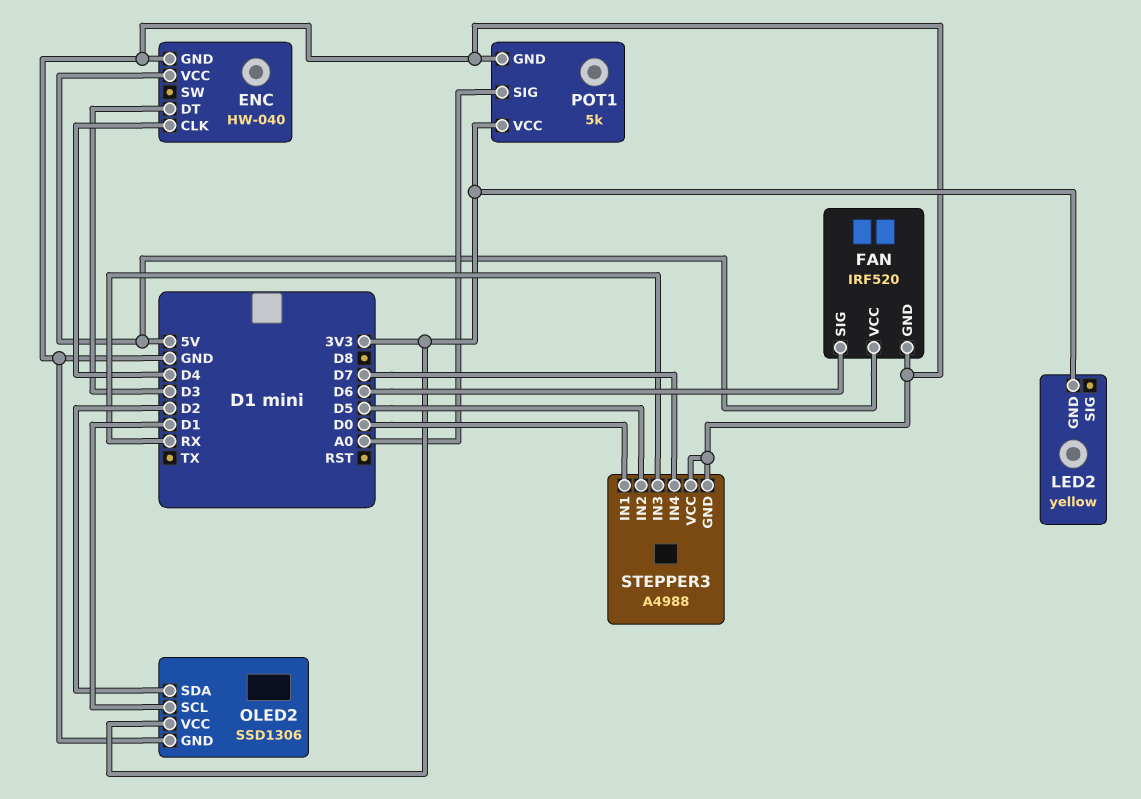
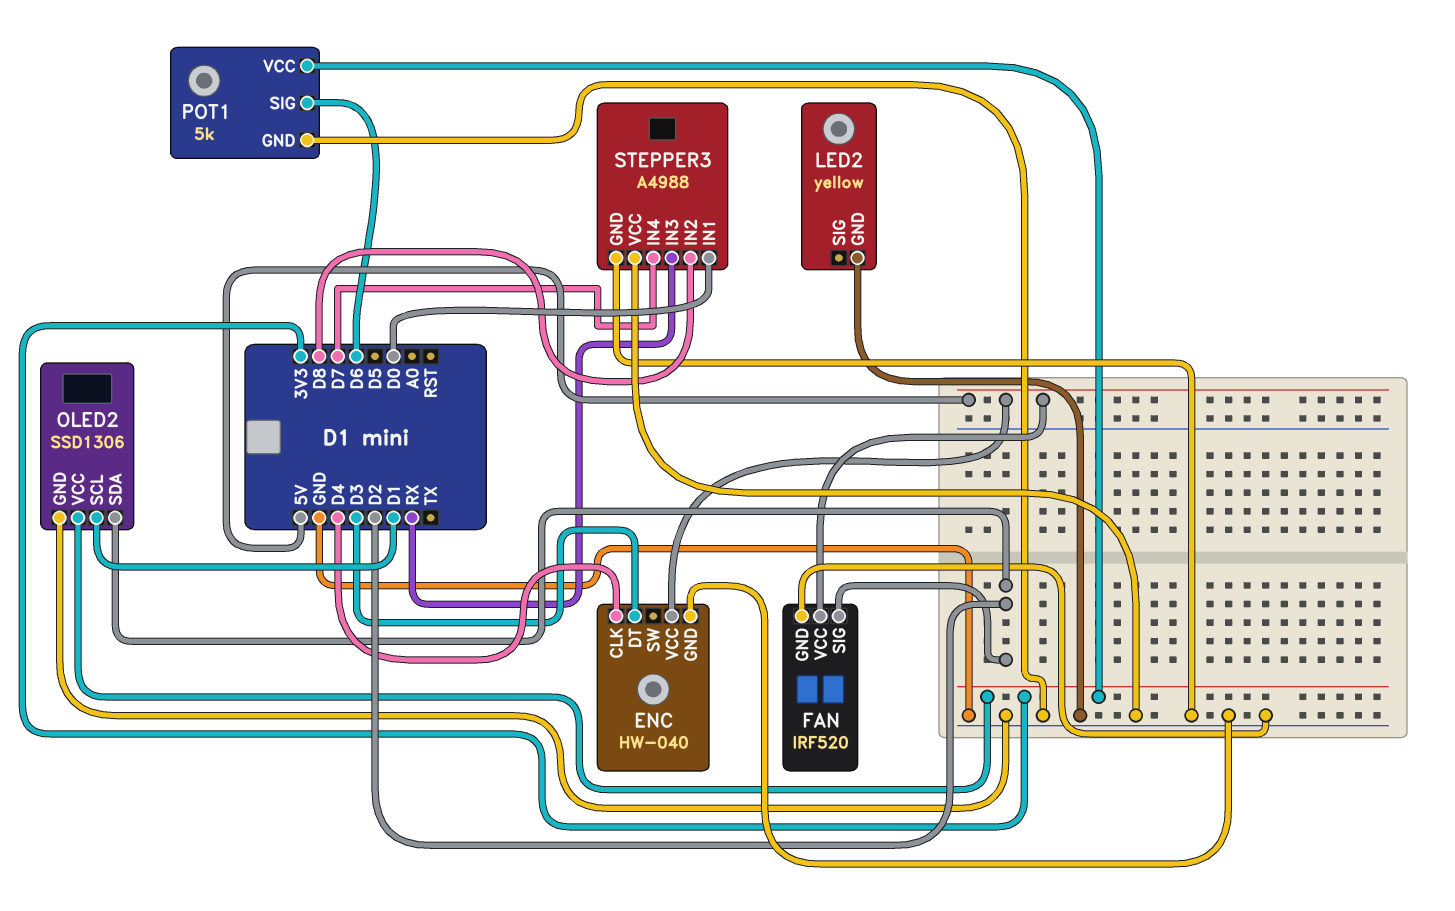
FAN pin SIG: D6 -> D2
LED2 pin GND: 3V3 -> GND
POT1 pin SIG: A0 -> D6
STEPPER3 pin IN2: D5 -> D8

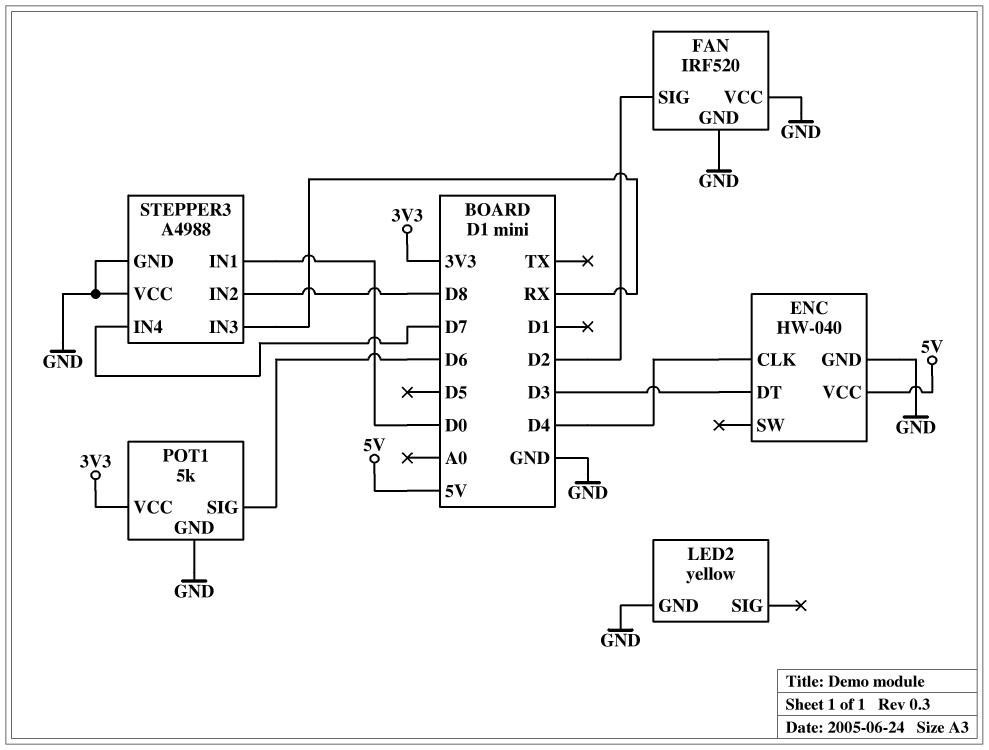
FAN pin VCC: 5V -> GND
OLED2: SSD1306 -> none
OLED2 pin GND: GND -> none
OLED2 pin SCL: D1 -> none
OLED2 pin SDA: D2 -> none
OLED2 pin VCC: 3V3 -> none

